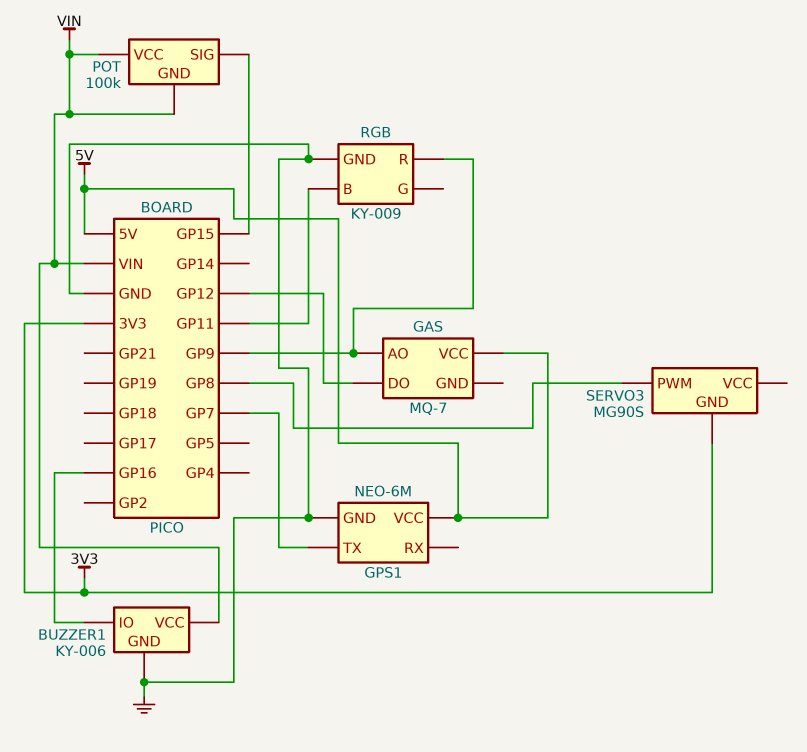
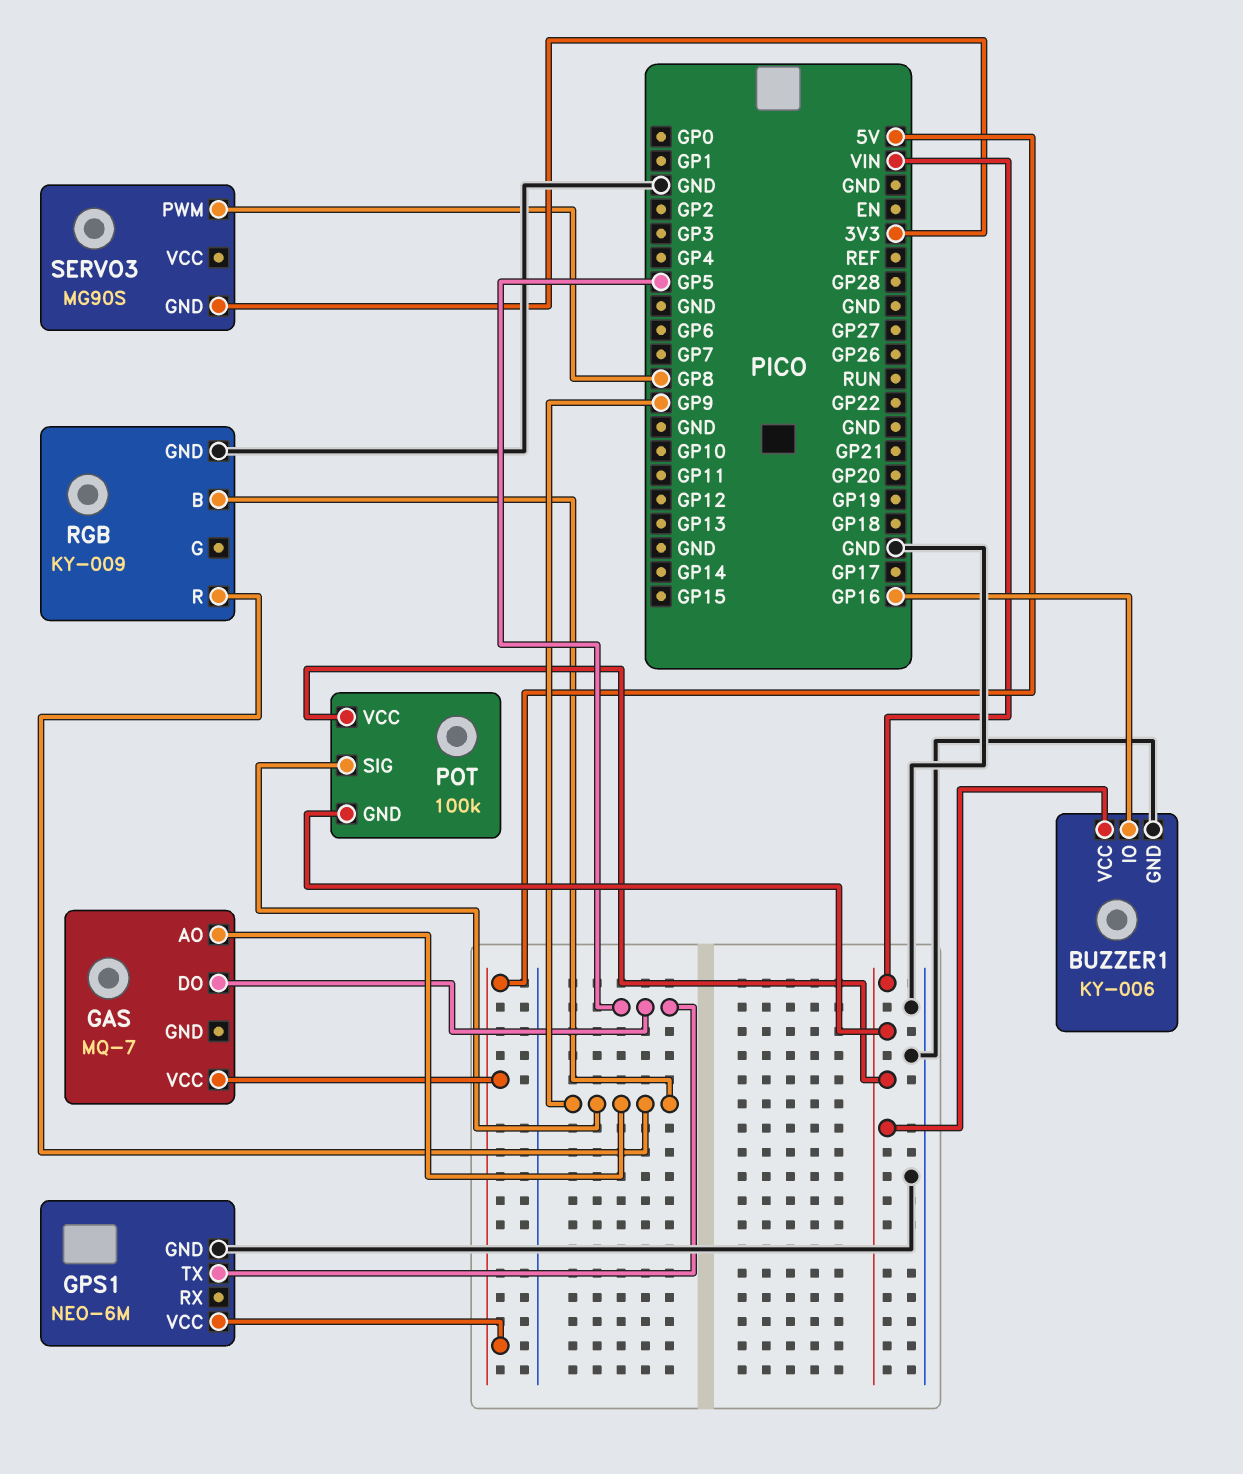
GAS pin DO: GP12 -> GP5
GPS1 pin TX: GP7 -> GP5
POT pin SIG: GP15 -> GP9
RGB pin B: GP11 -> GP9

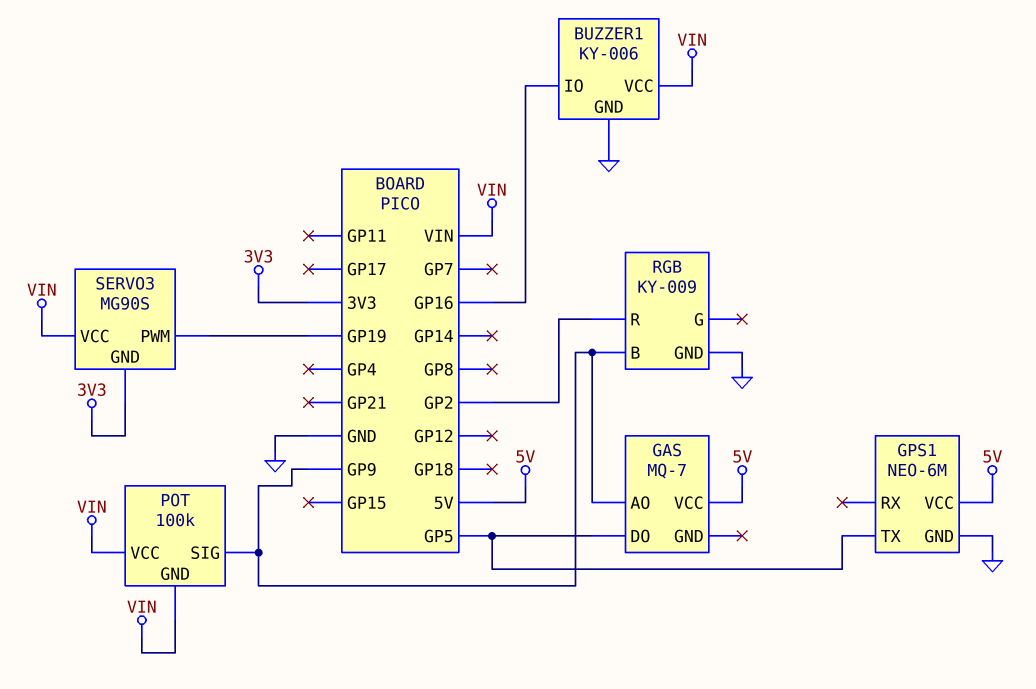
RGB pin R: GP9 -> GP2
SERVO3 pin PWM: GP8 -> GP19
SERVO3 pin VCC: none -> VIN

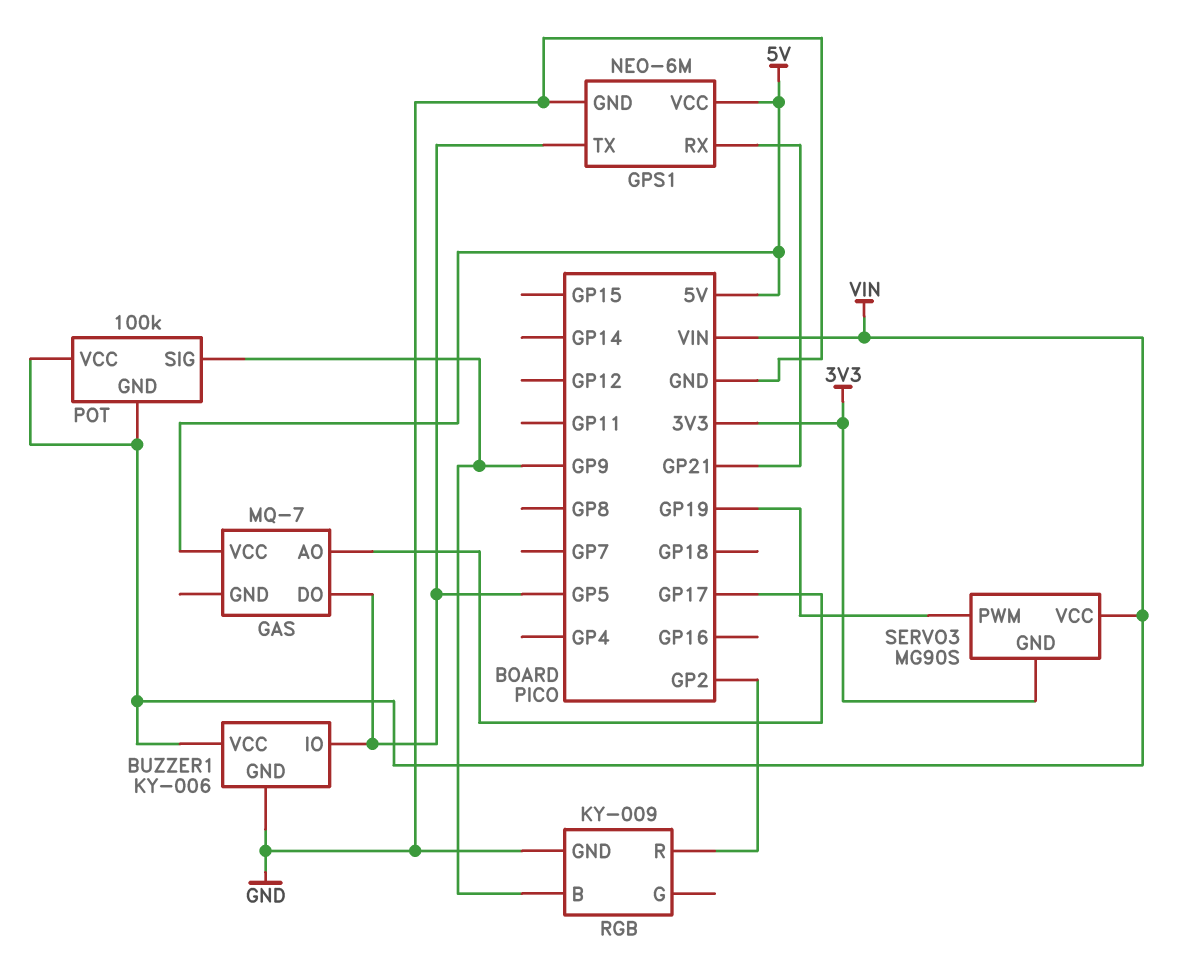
BUZZER1 pin IO: GP16 -> GP5
GAS pin AO: GP9 -> GP17
GPS1 pin RX: none -> GP21

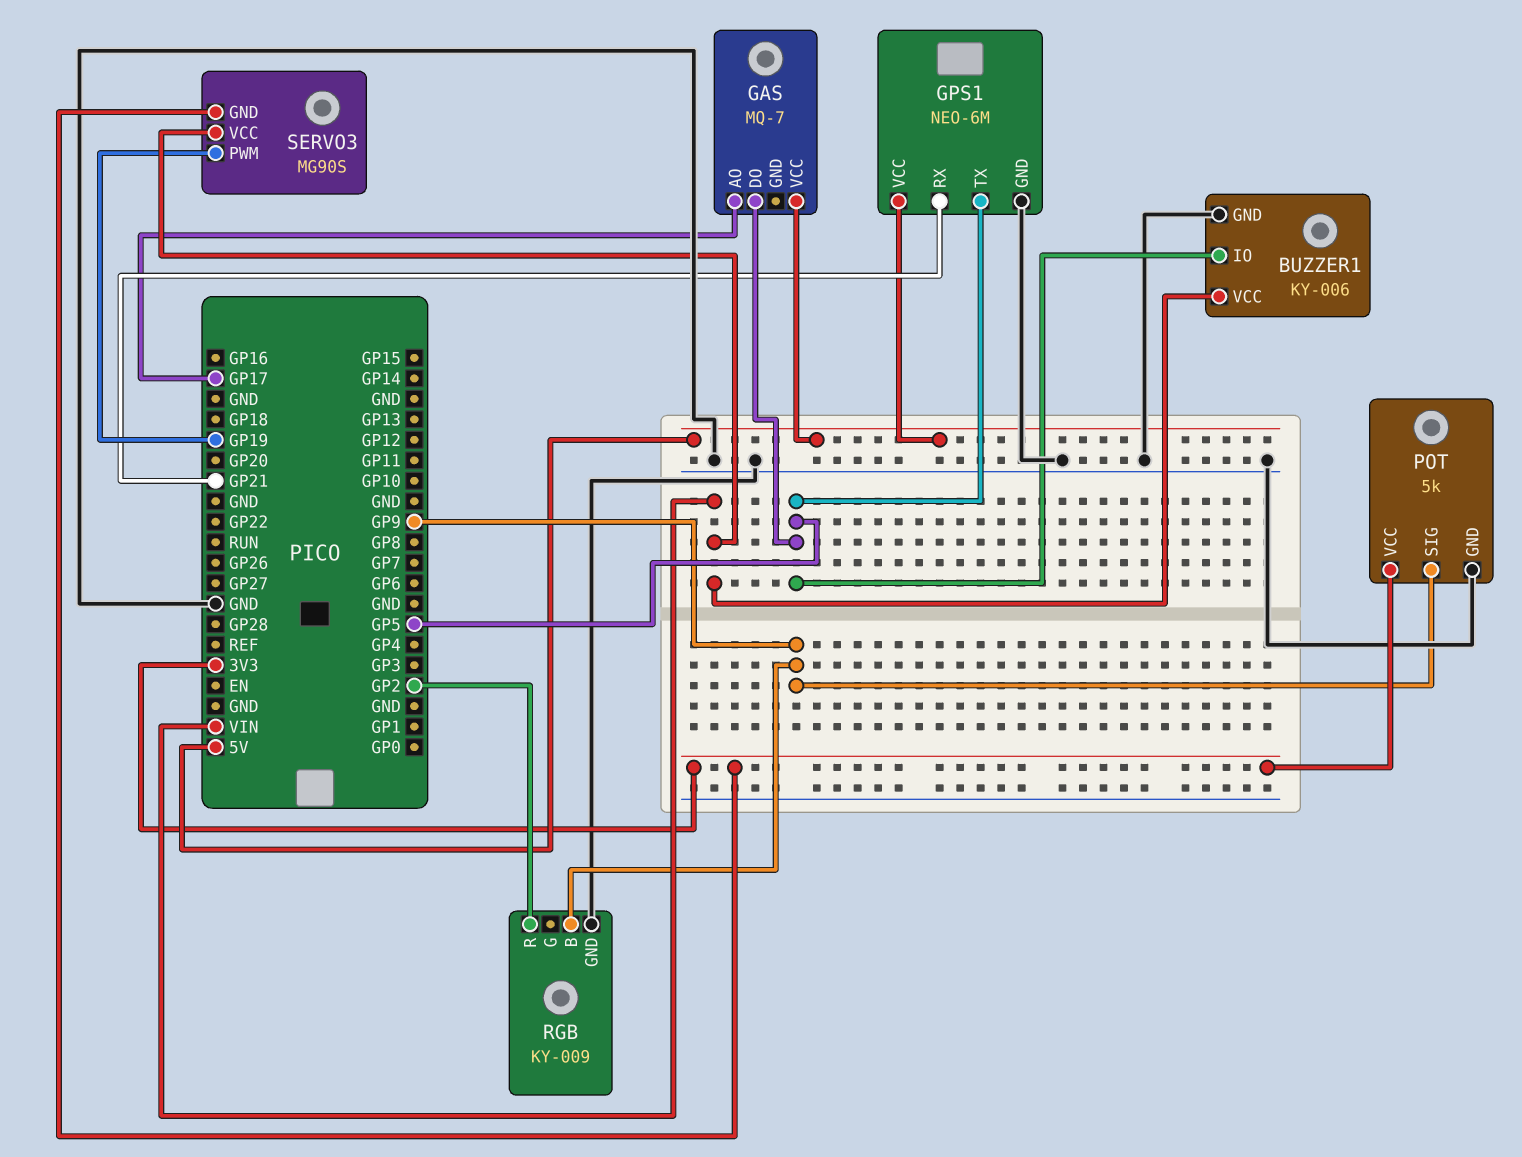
POT: 100k -> 5k
POT pin GND: VIN -> GND
POT pin VCC: VIN -> 3V3

